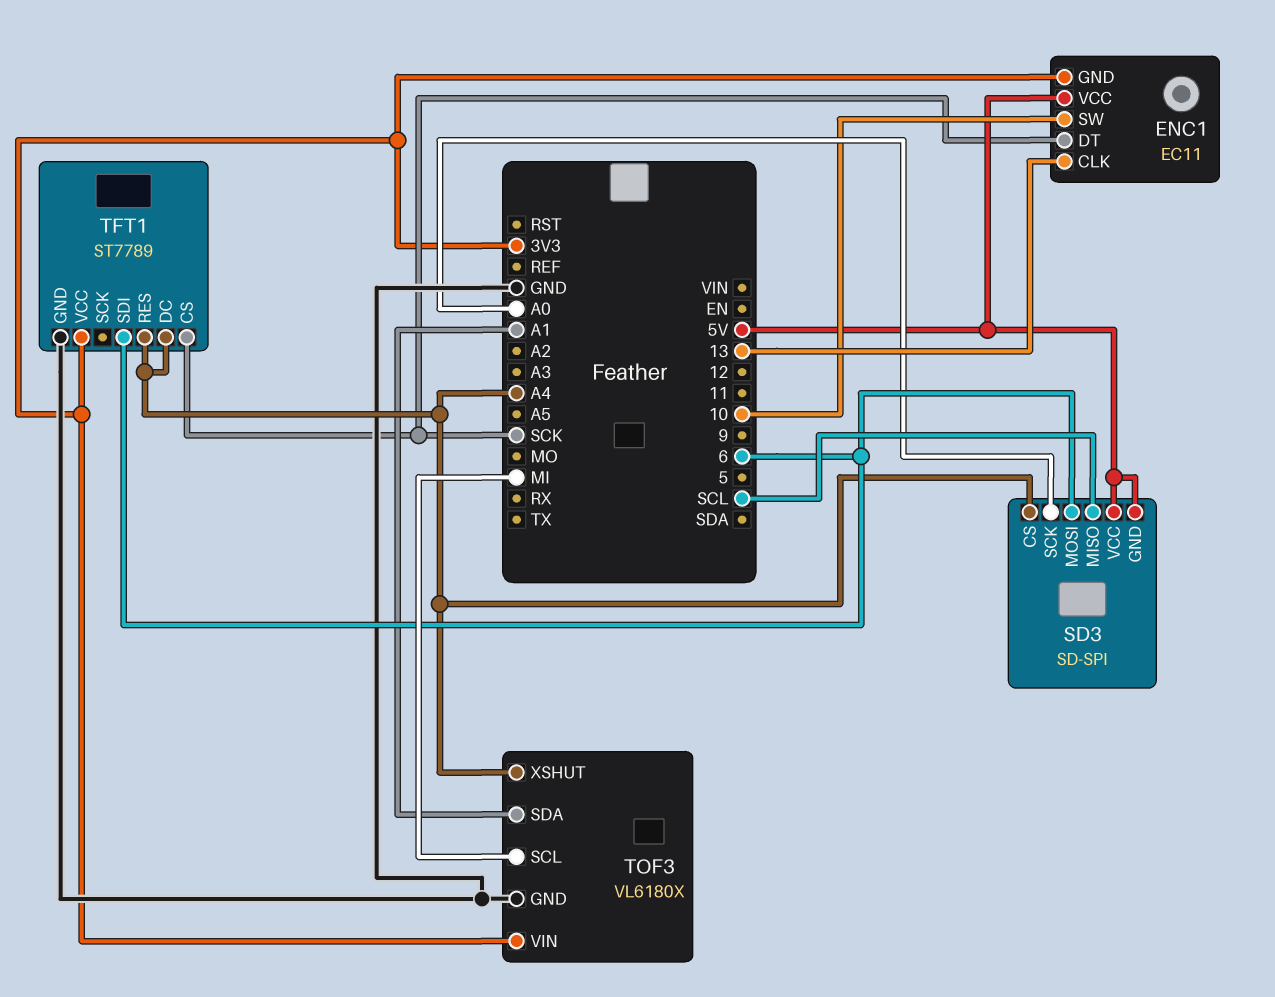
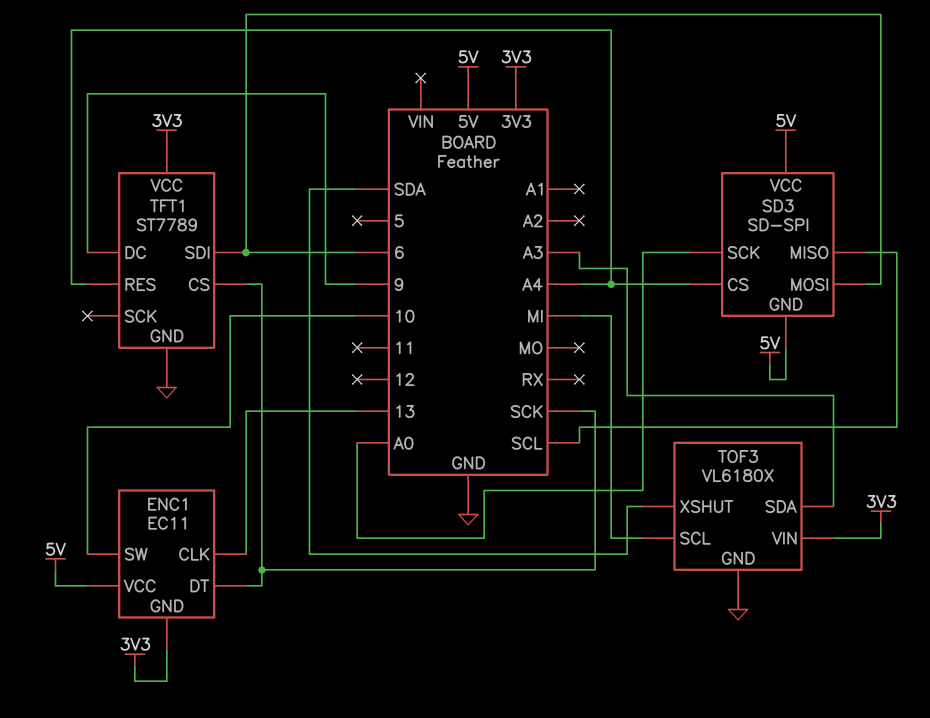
TFT1 pin DC: A4 -> 9
TOF3 pin SDA: A1 -> A3
TOF3 pin XSHUT: A4 -> SDA

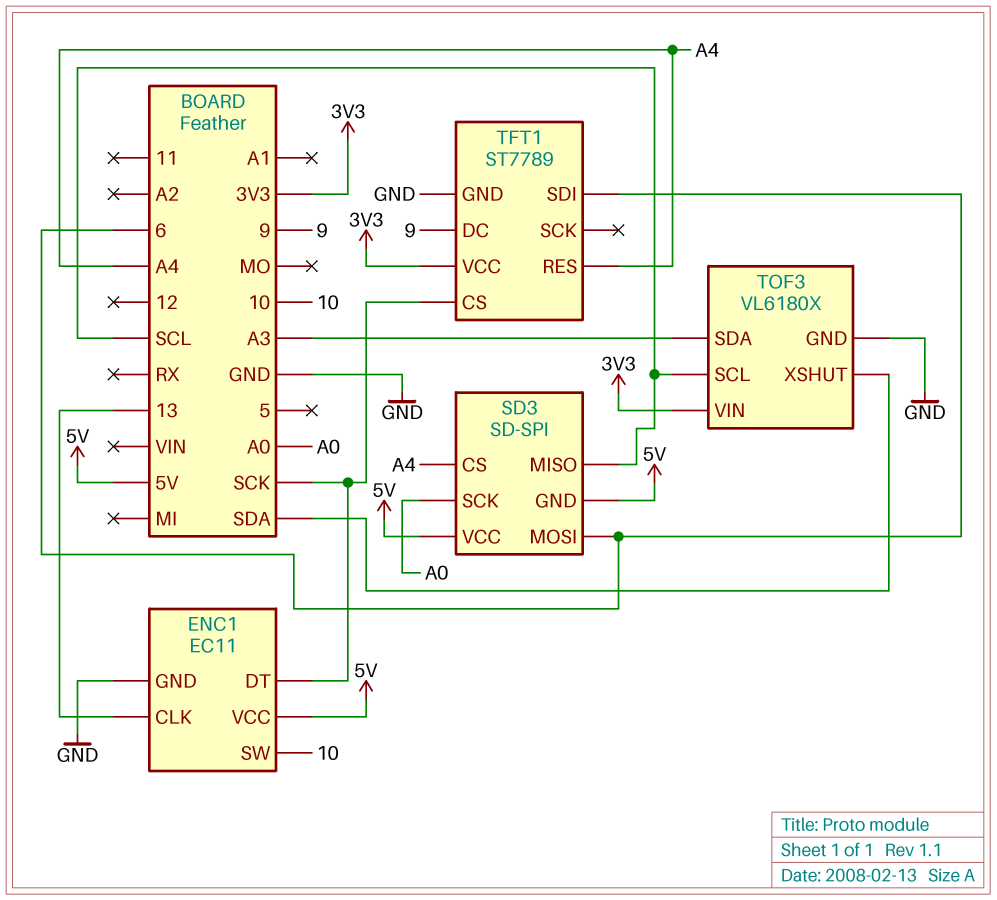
ENC1 pin GND: 3V3 -> GND
TOF3 pin SCL: MI -> SCL

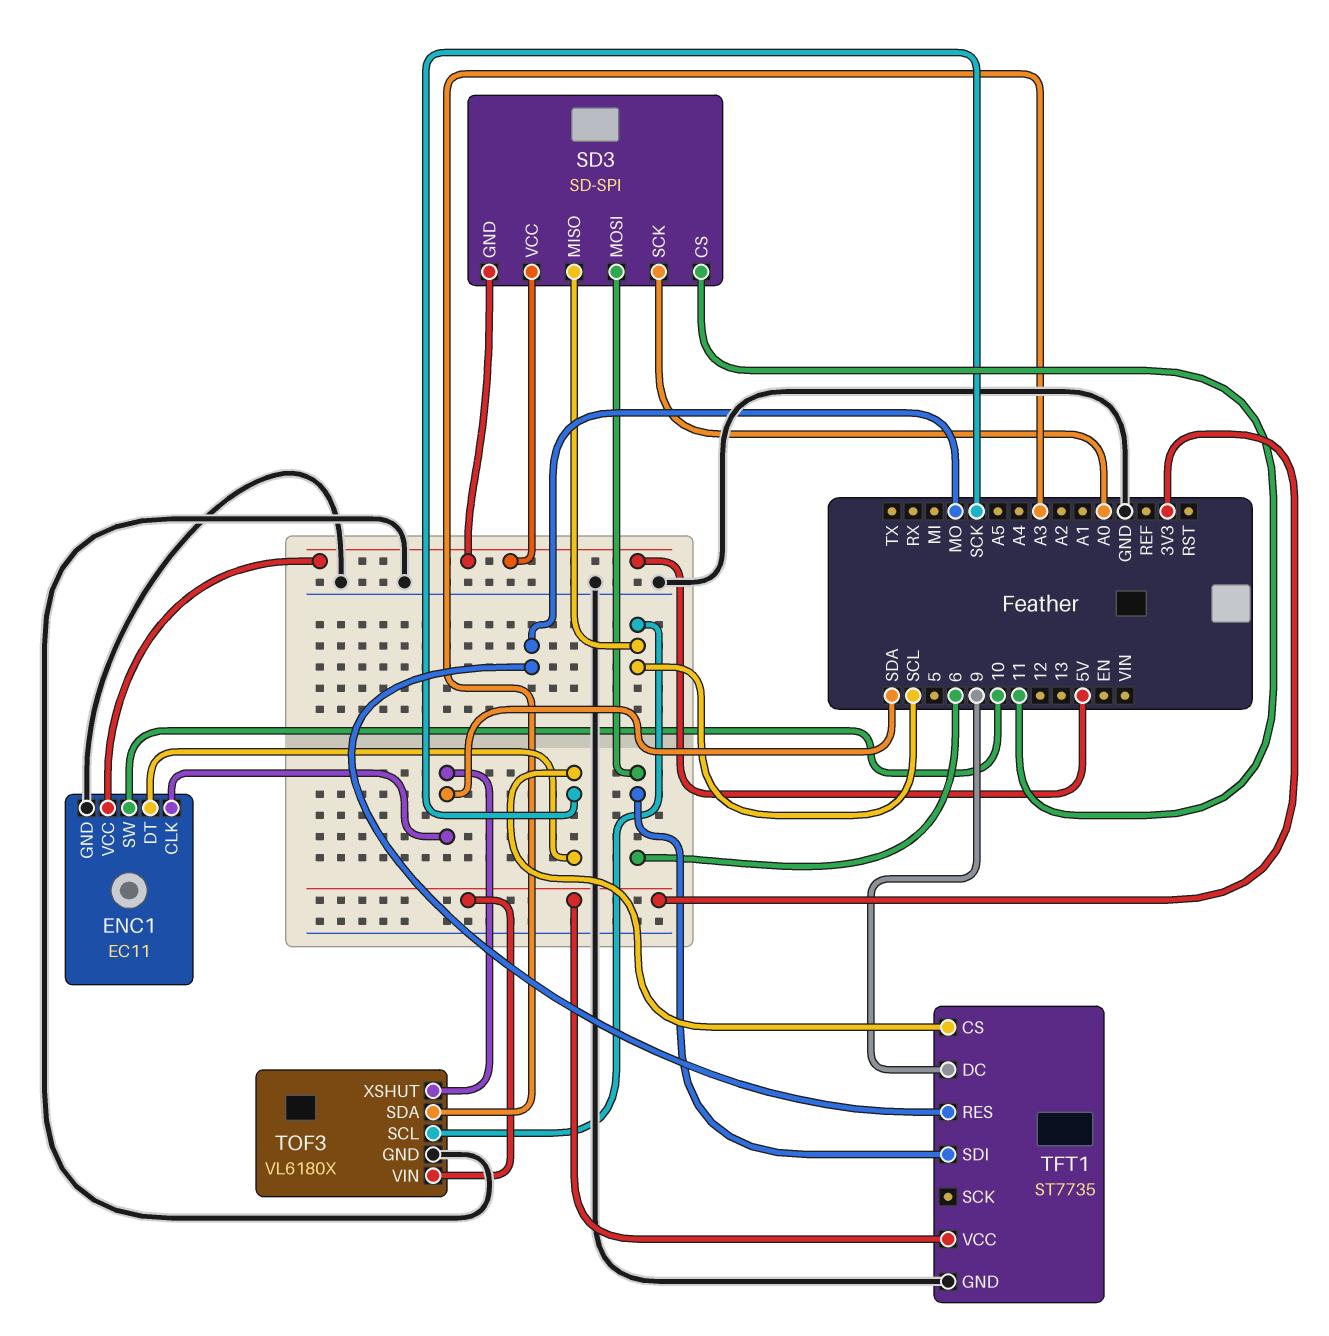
ENC1 pin CLK: 13 -> SDA
SD3 pin CS: A4 -> 11
TFT1: ST7789 -> ST7735
TFT1 pin RES: A4 -> MO

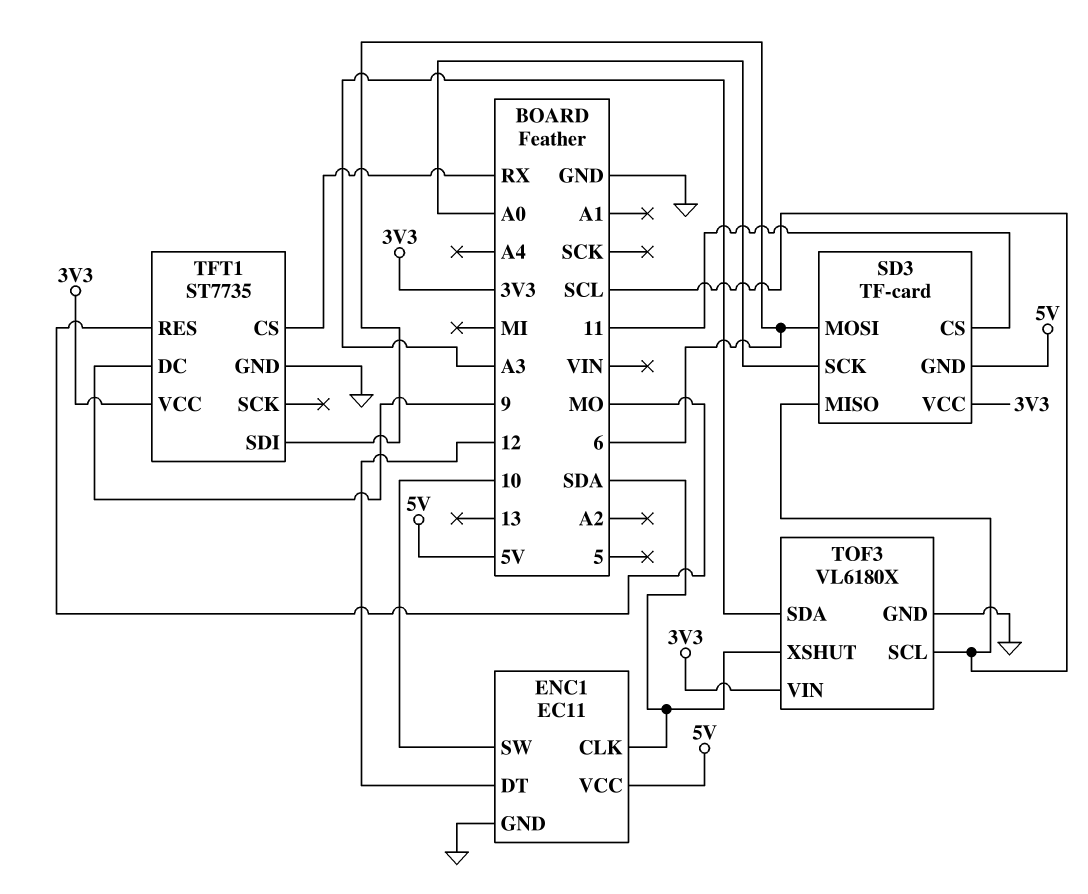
ENC1 pin DT: SCK -> 12
SD3: SD-SPI -> TF-card
SD3 pin VCC: 5V -> 3V3
TFT1 pin CS: SCK -> RX

